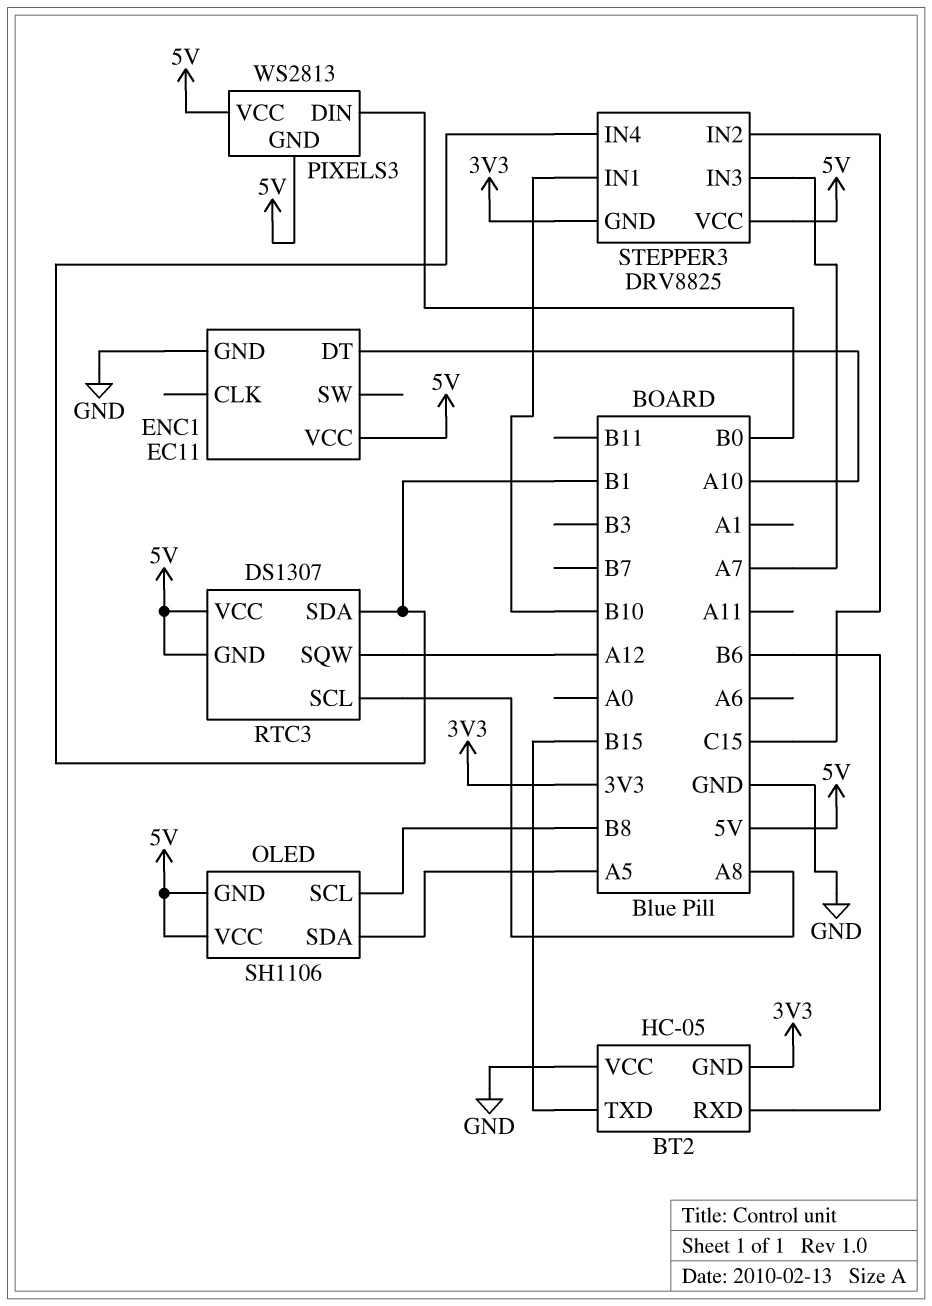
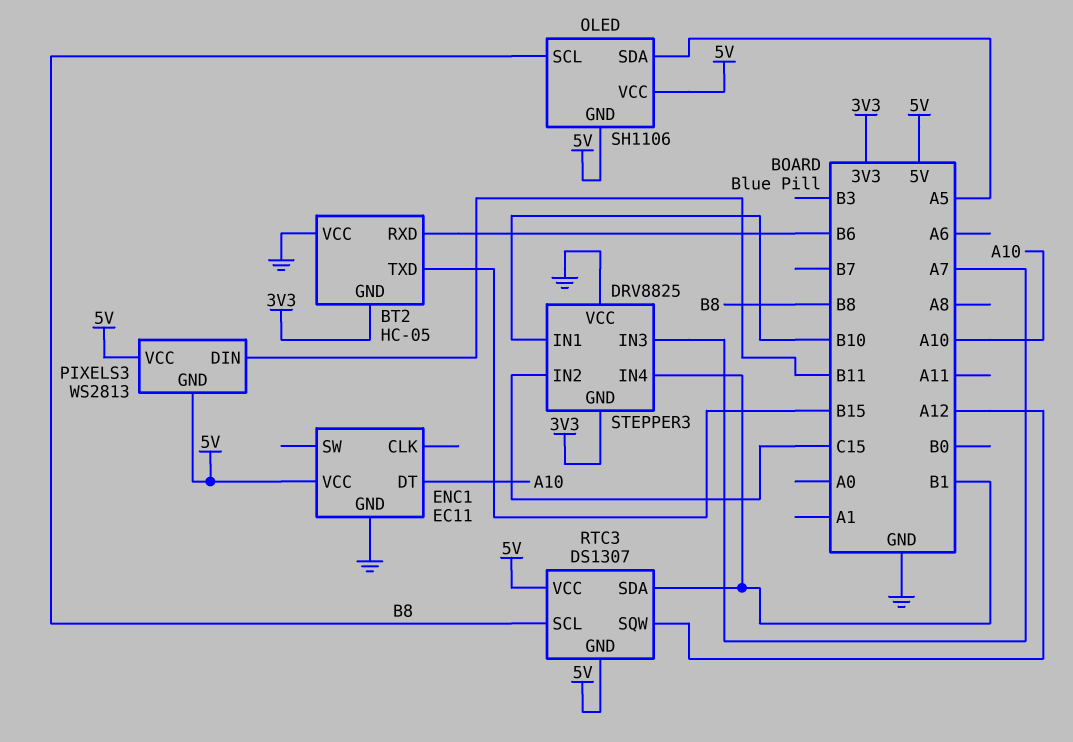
PIXELS3 pin DIN: B0 -> B11
RTC3 pin SCL: A8 -> B8
STEPPER3 pin VCC: 5V -> GND

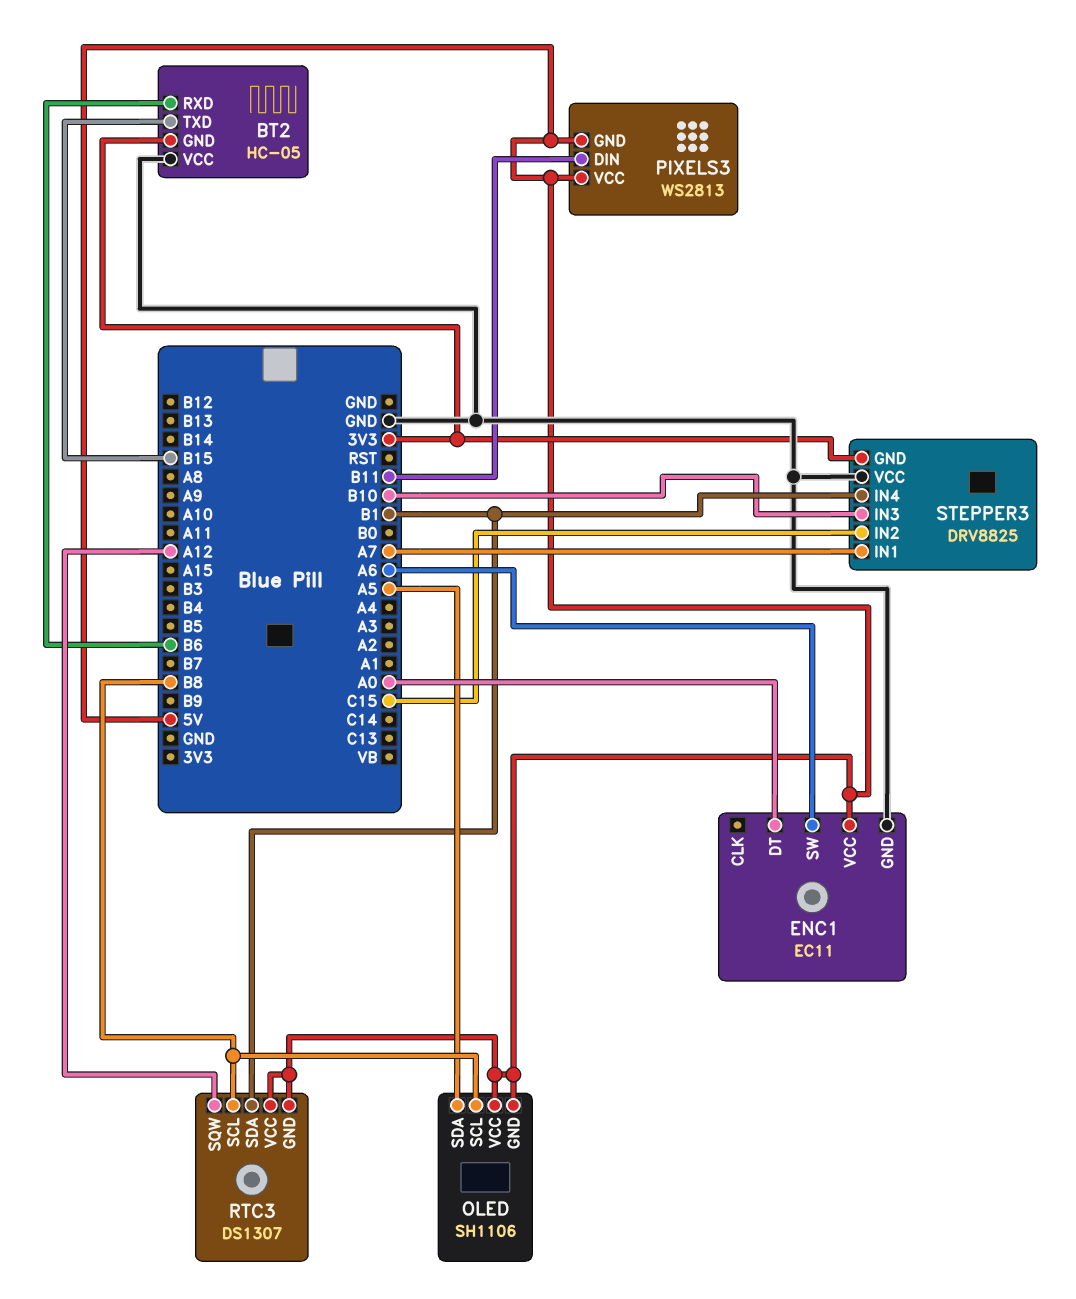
ENC1 pin DT: A10 -> A0
ENC1 pin SW: none -> A6
STEPPER3 pin IN1: B10 -> A7
STEPPER3 pin IN3: A7 -> B10

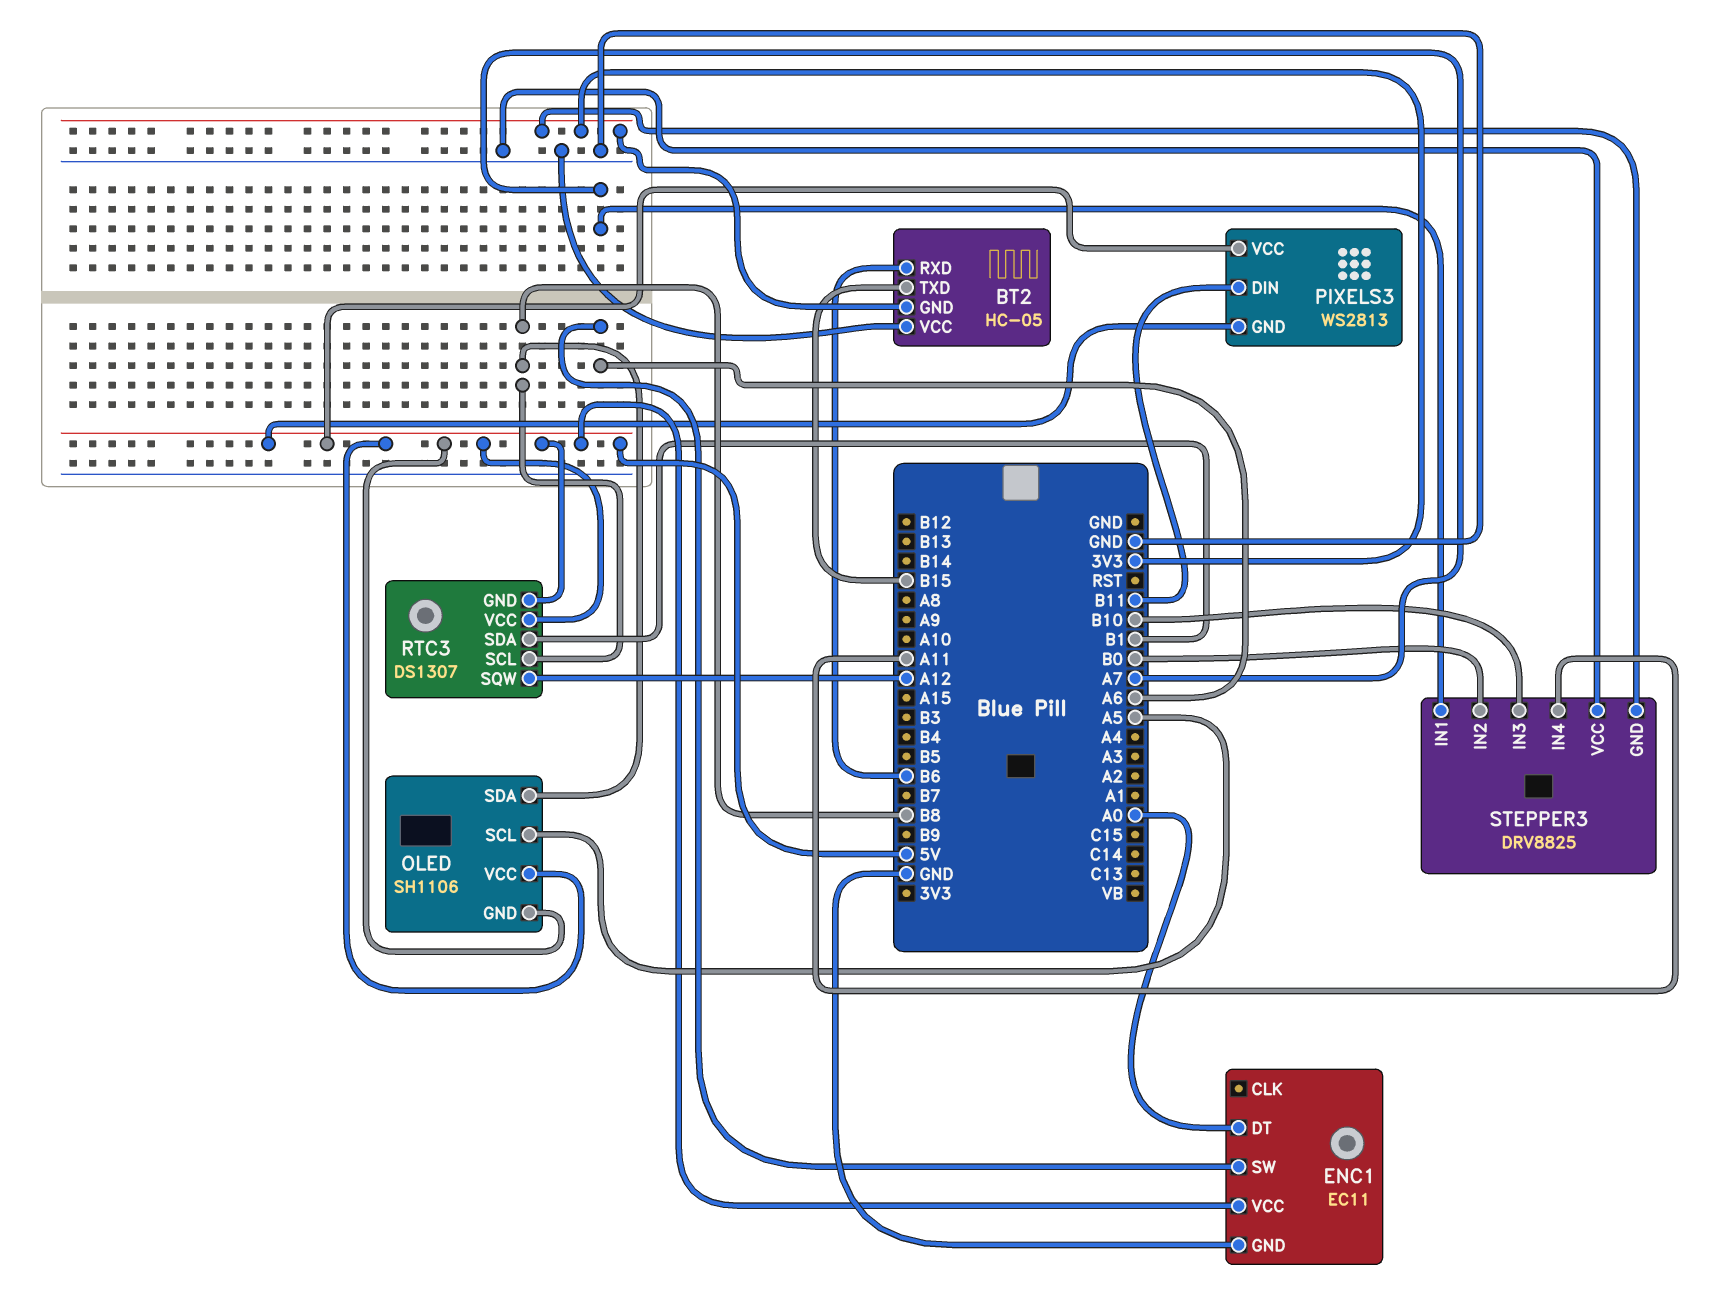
OLED pin SCL: B8 -> A5
OLED pin SDA: A5 -> B8
STEPPER3 pin IN2: C15 -> B0
STEPPER3 pin IN4: B1 -> A11

